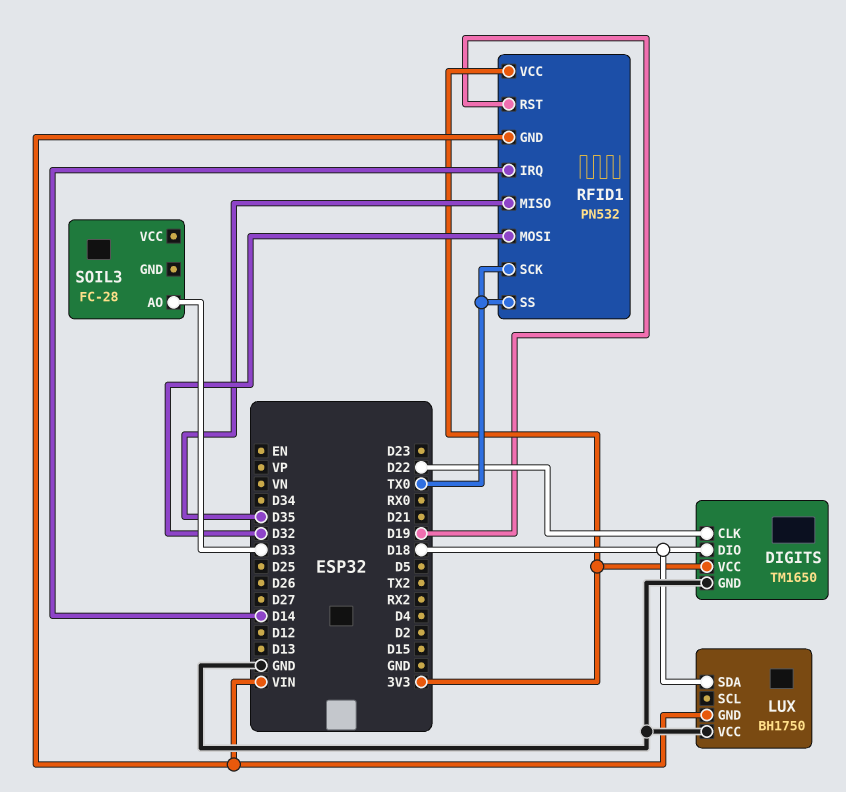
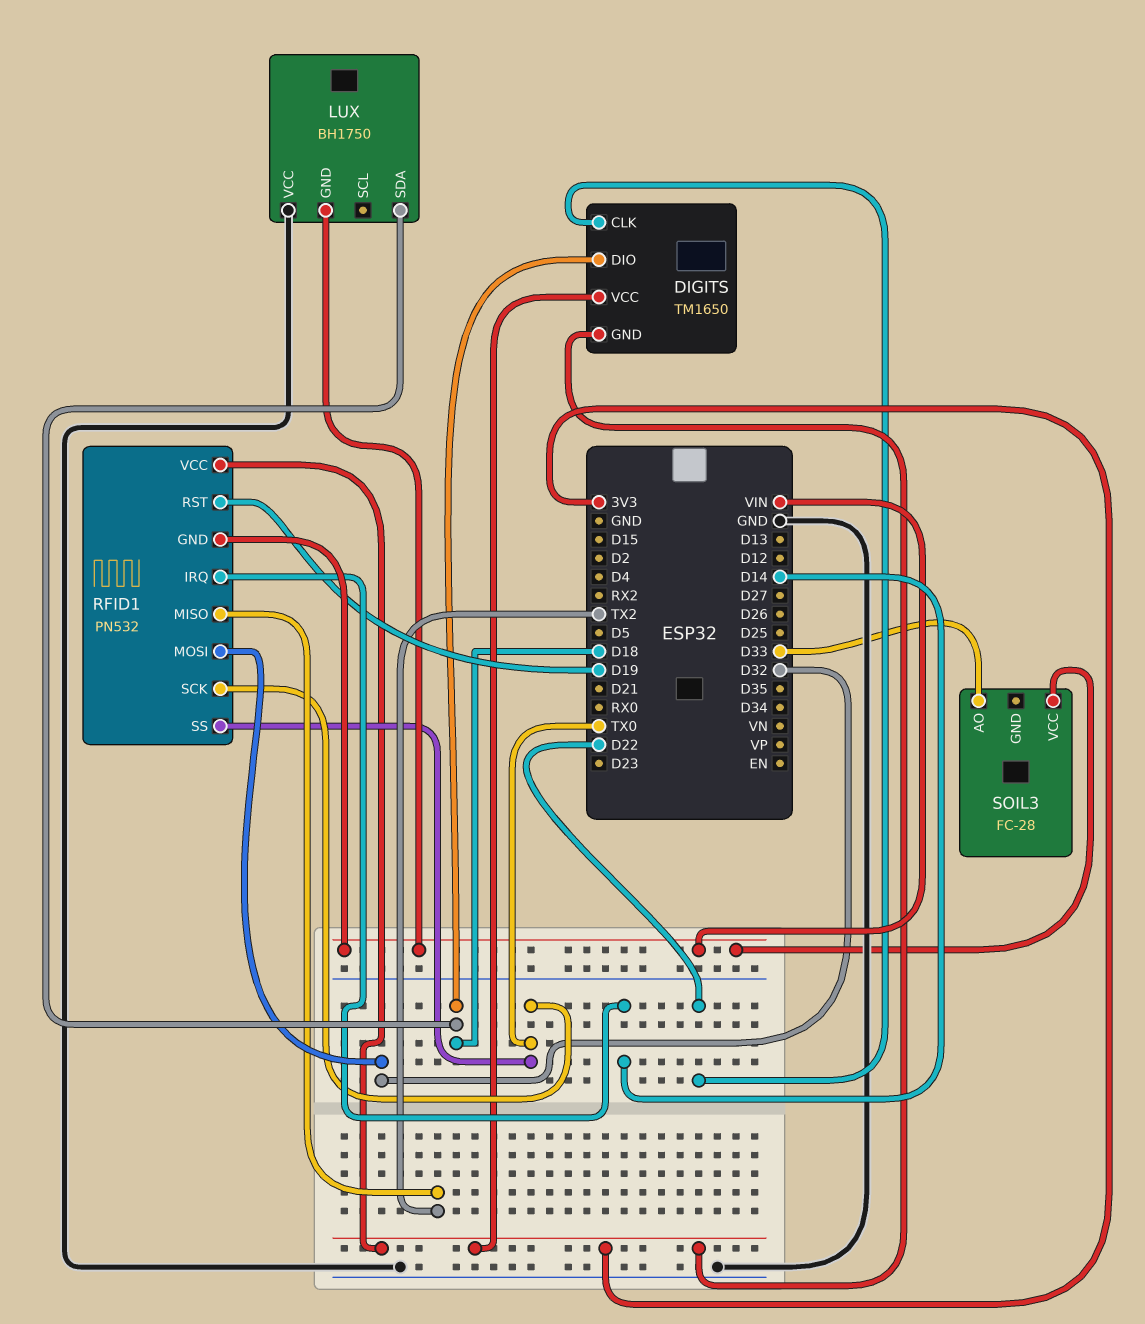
DIGITS pin GND: GND -> 3V3
RFID1 pin MISO: D35 -> TX2
SOIL3 pin VCC: none -> VIN

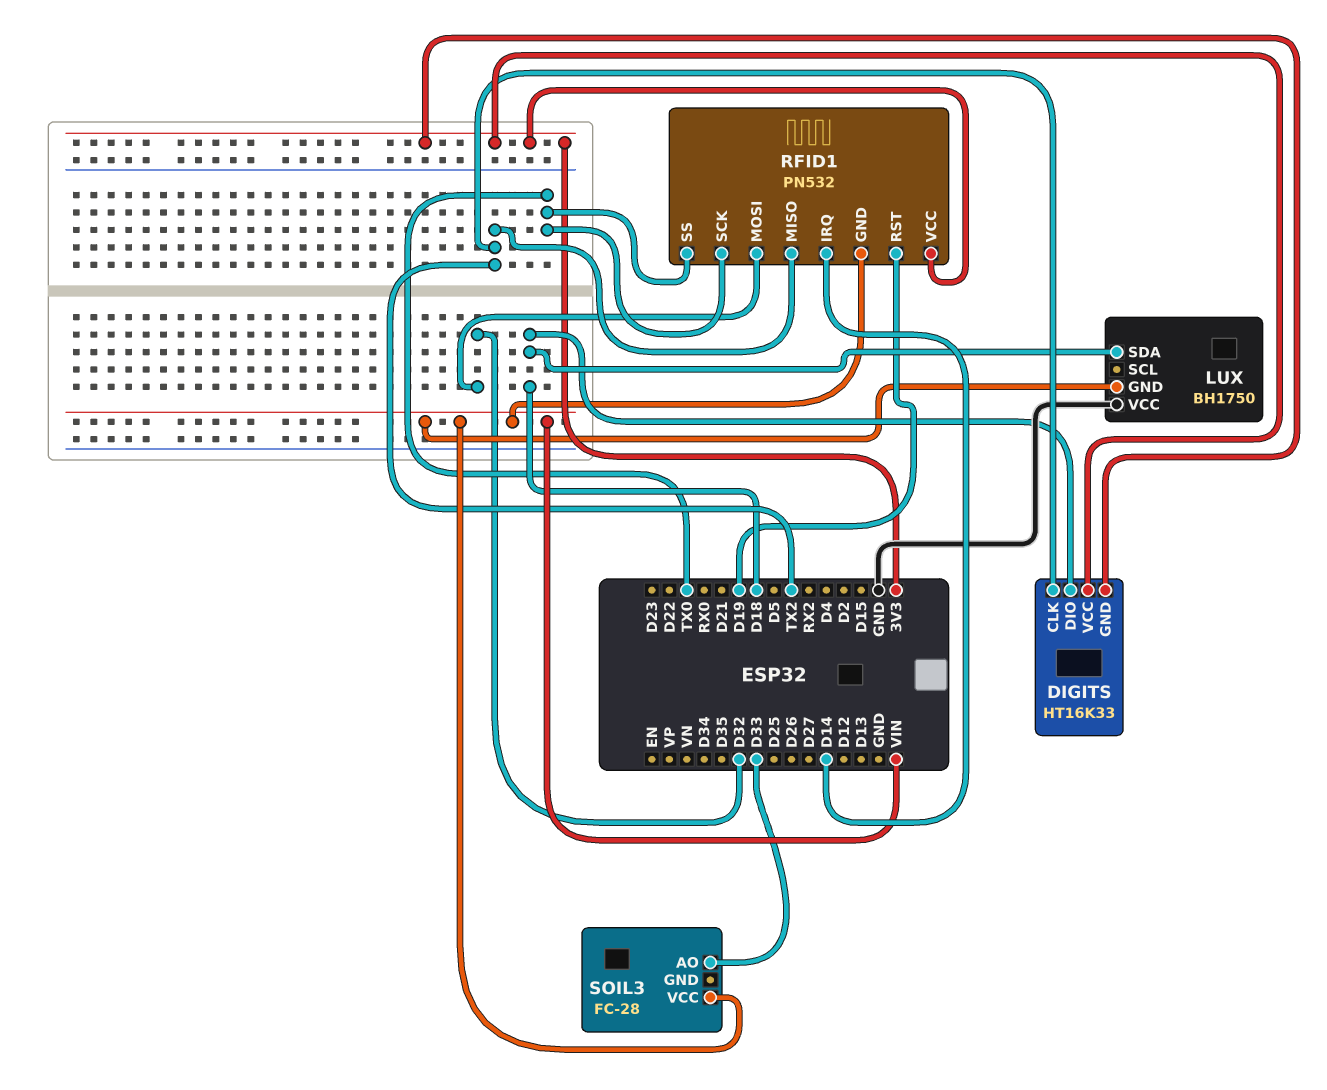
DIGITS: TM1650 -> HT16K33
DIGITS pin CLK: D22 -> TX2

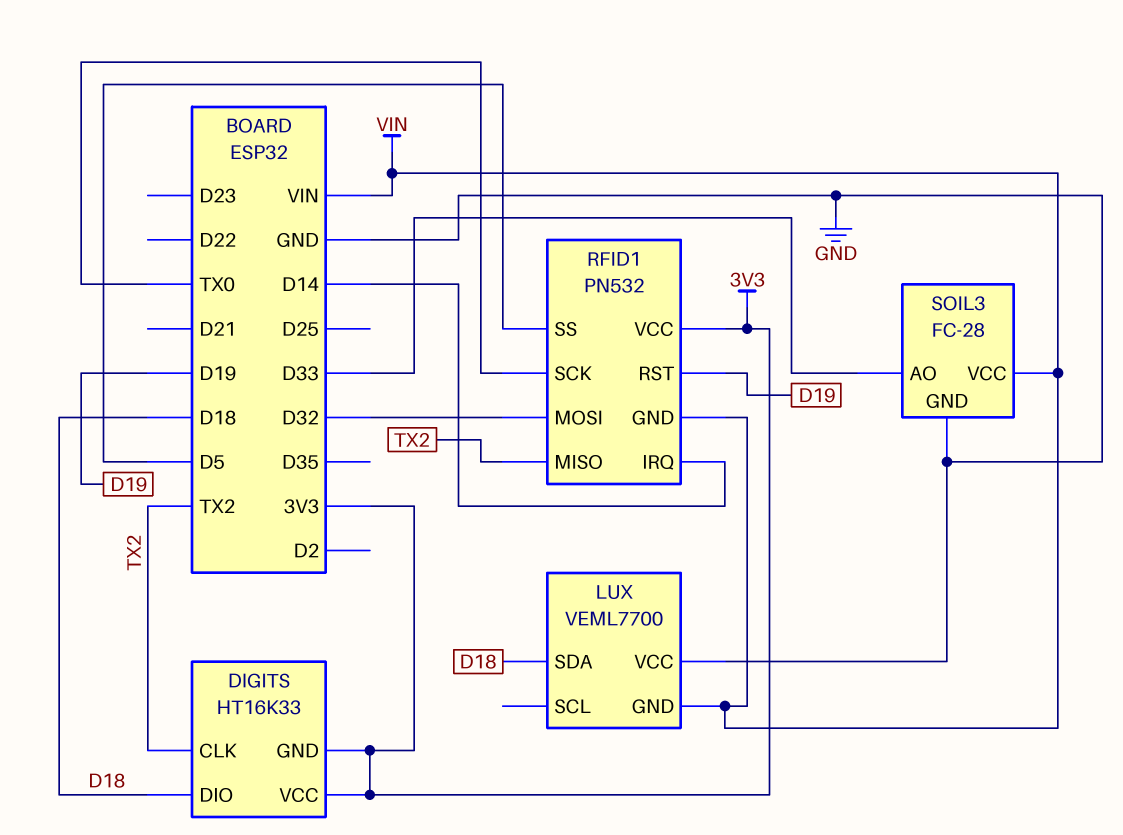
LUX: BH1750 -> VEML7700
RFID1 pin SS: TX0 -> D5
SOIL3 pin GND: none -> GND

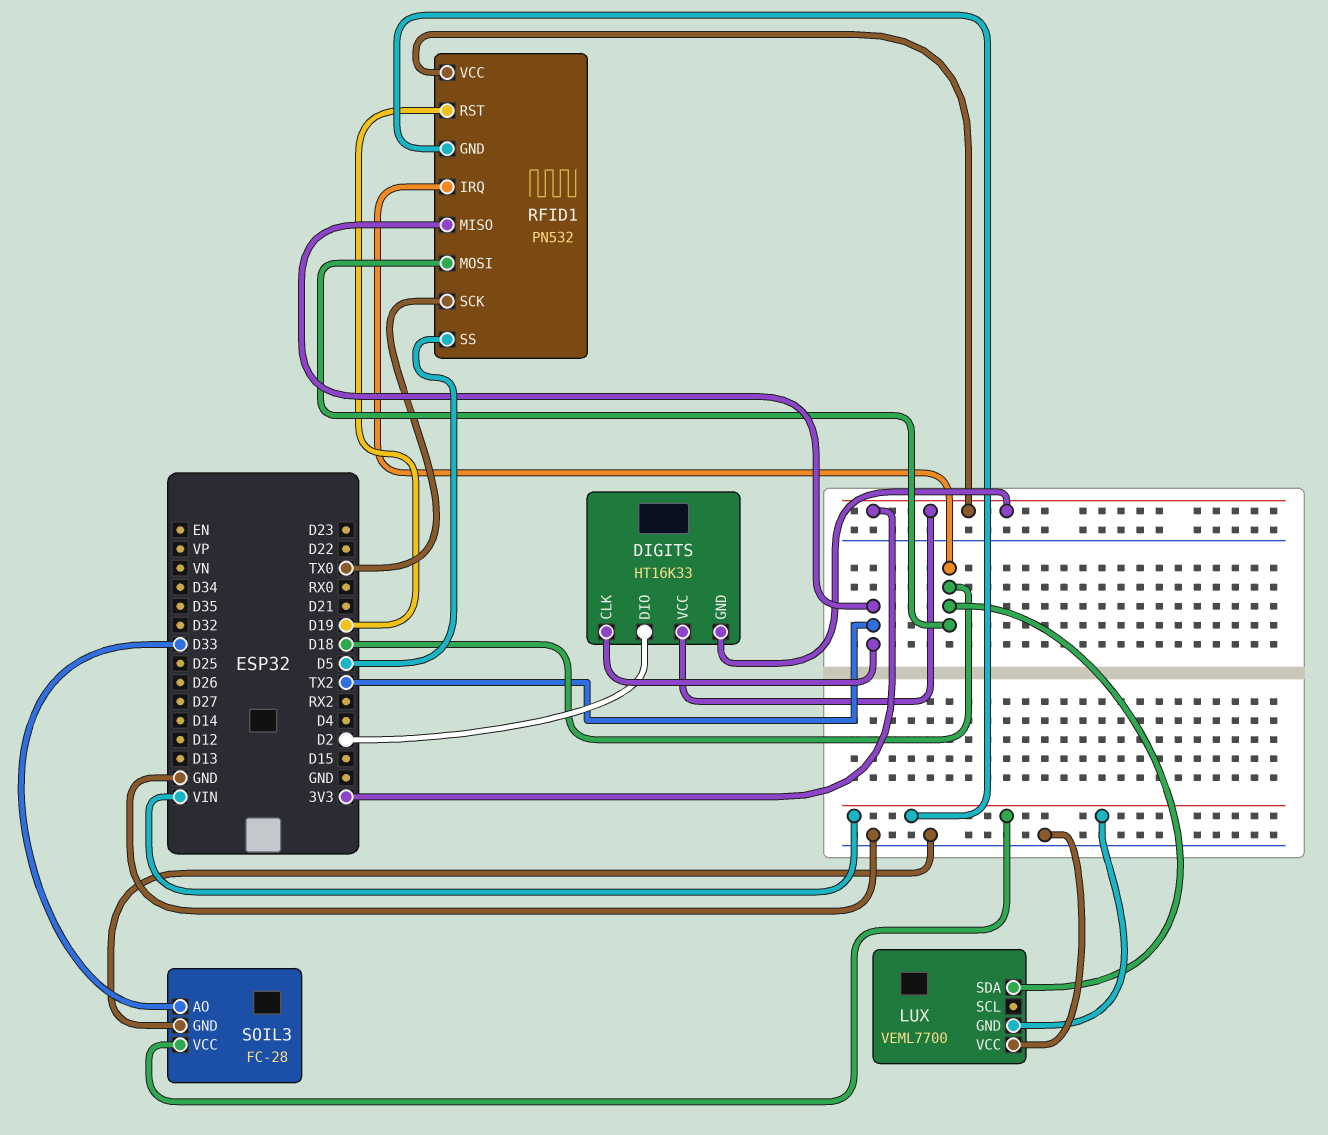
DIGITS pin DIO: D18 -> D2
RFID1 pin IRQ: D14 -> D18
RFID1 pin MOSI: D32 -> D18

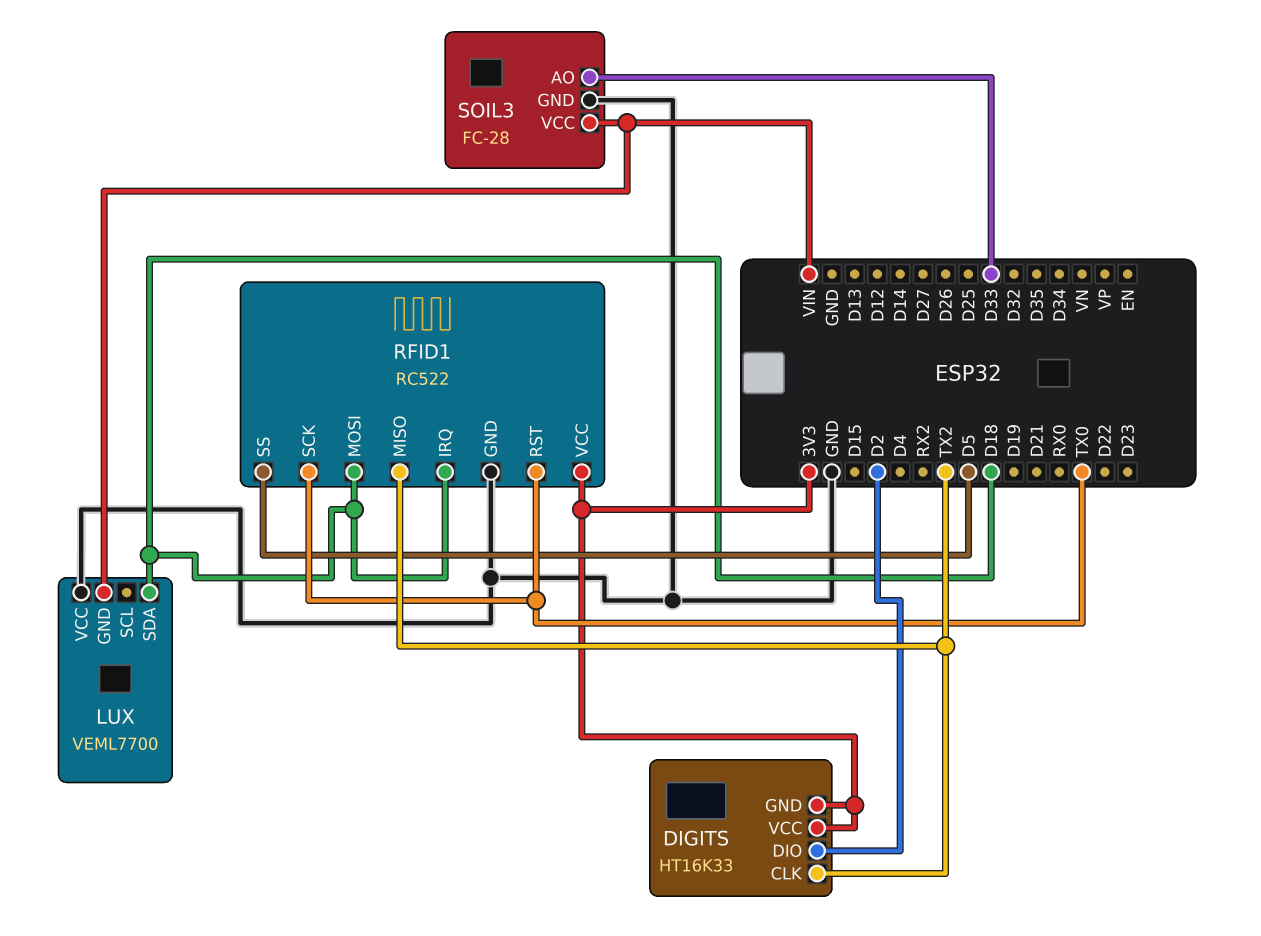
RFID1: PN532 -> RC522
RFID1 pin GND: VIN -> GND
RFID1 pin RST: D19 -> TX0

